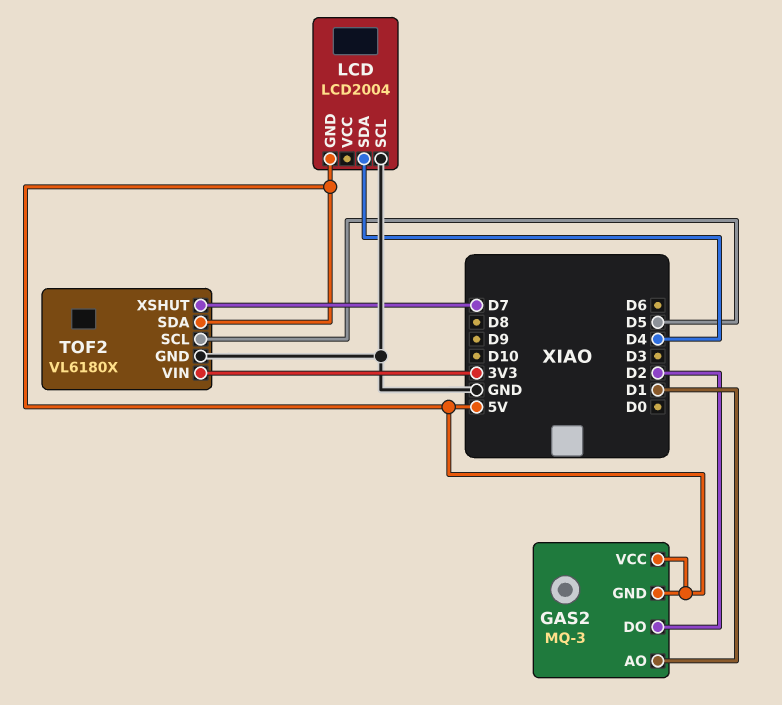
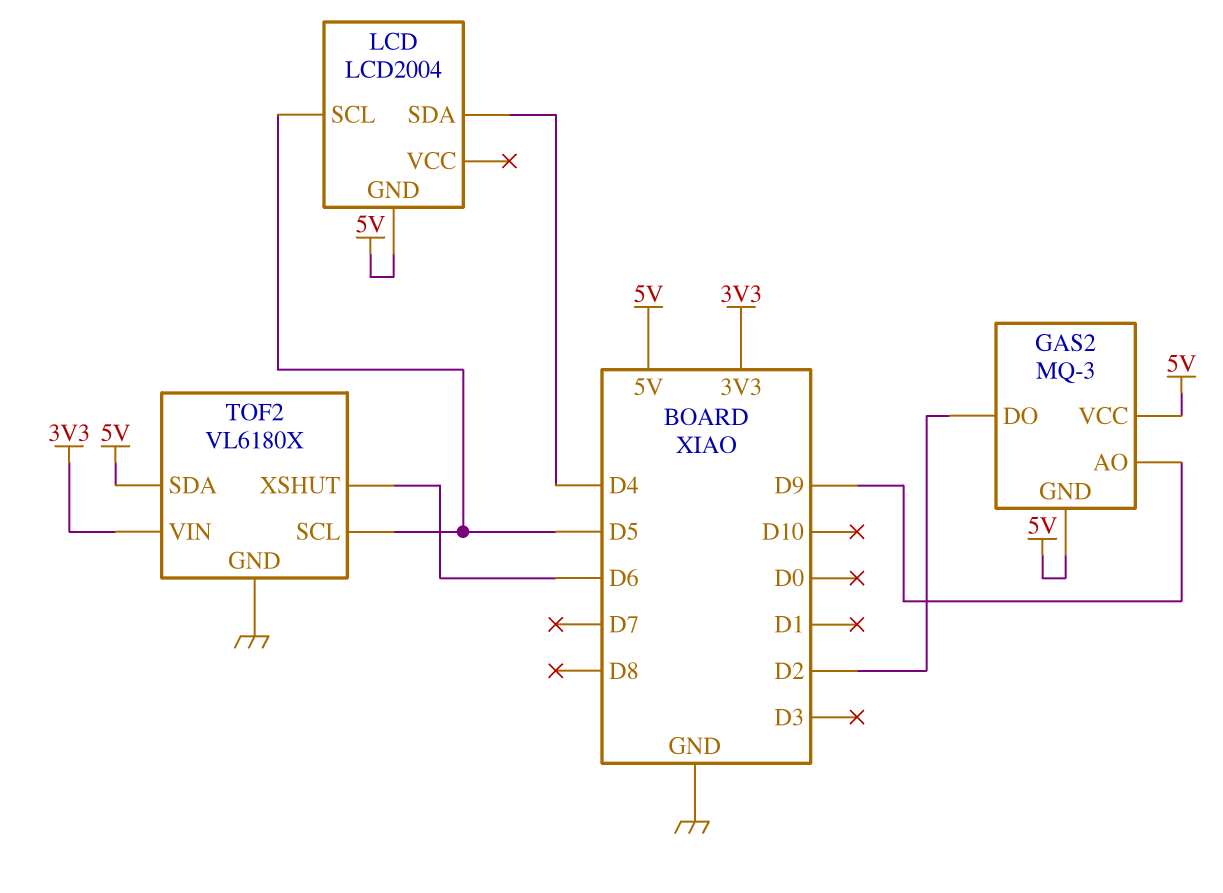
GAS2 pin AO: D1 -> D9
LCD pin SCL: GND -> D5
TOF2 pin XSHUT: D7 -> D6

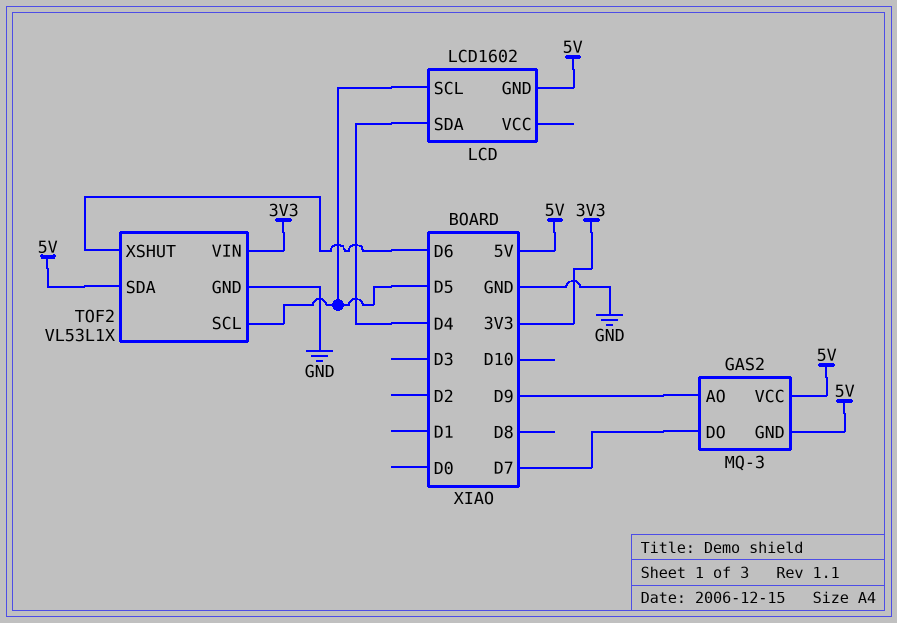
GAS2 pin DO: D2 -> D7
LCD: LCD2004 -> LCD1602
TOF2: VL6180X -> VL53L1X

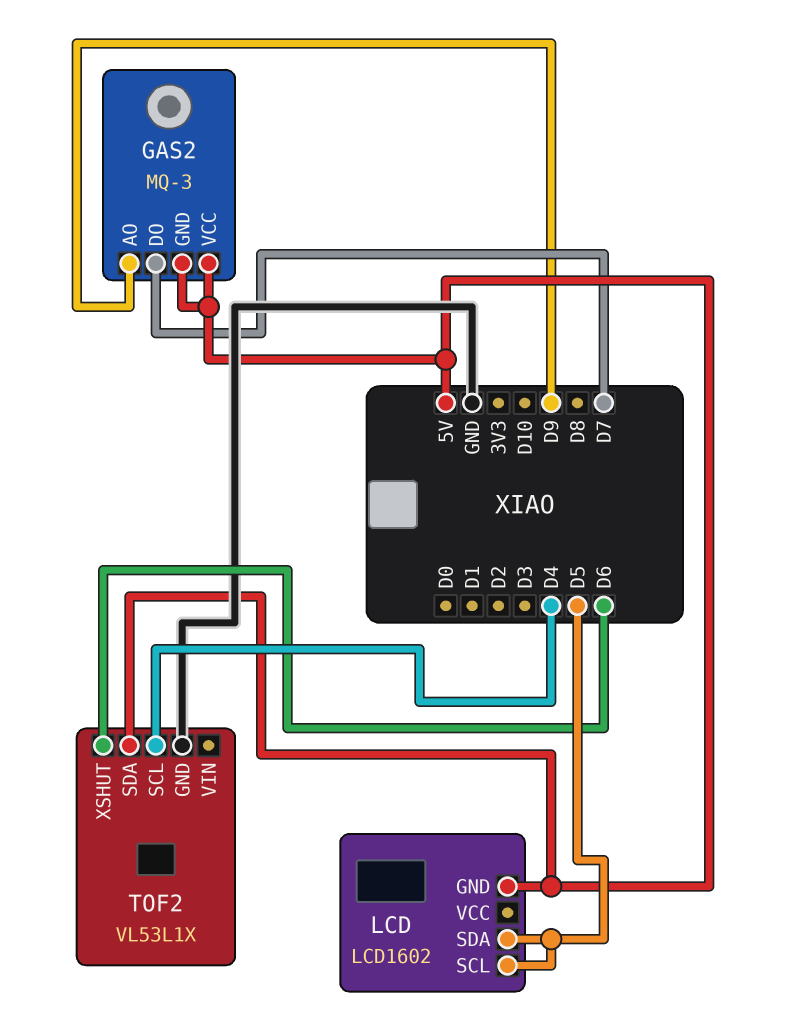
LCD pin SDA: D4 -> D5
TOF2 pin SCL: D5 -> D4
TOF2 pin VIN: 3V3 -> none

